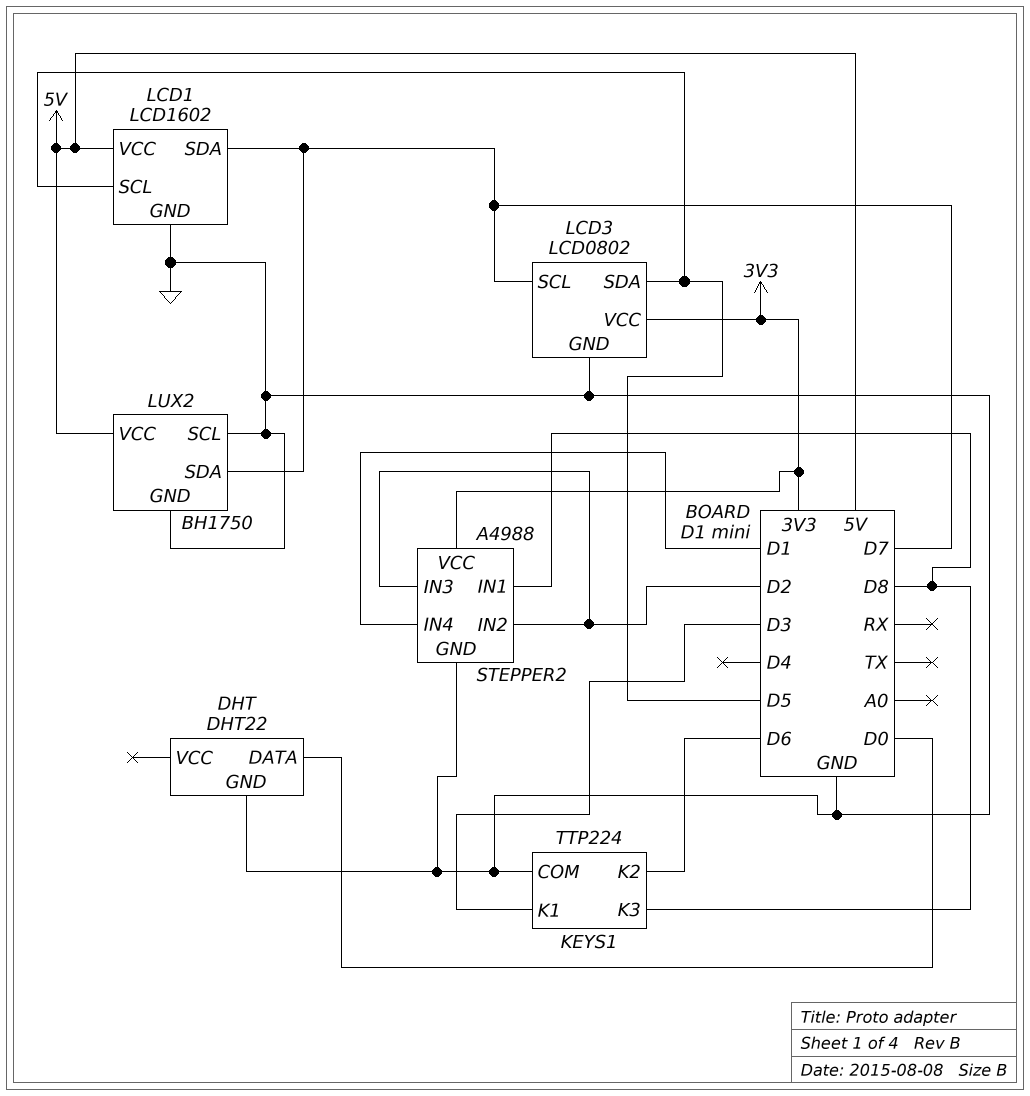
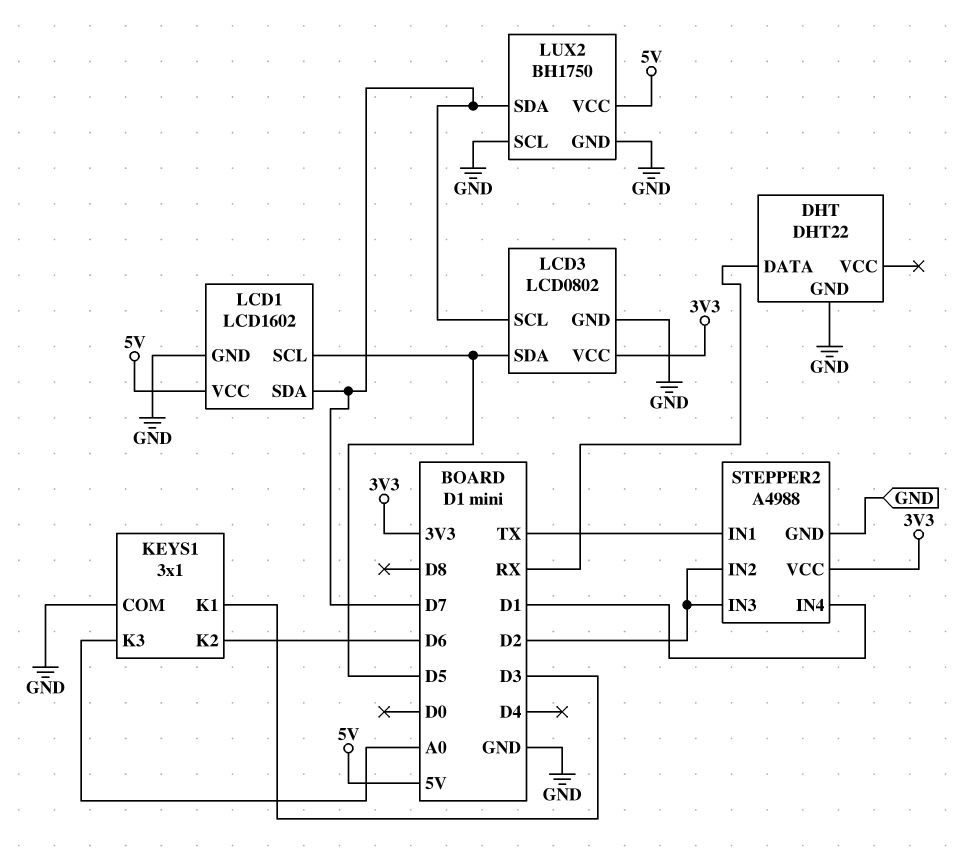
DHT pin DATA: D0 -> RX
KEYS1: TTP224 -> 3x1
KEYS1 pin K3: D8 -> A0
STEPPER2 pin IN1: D8 -> TX

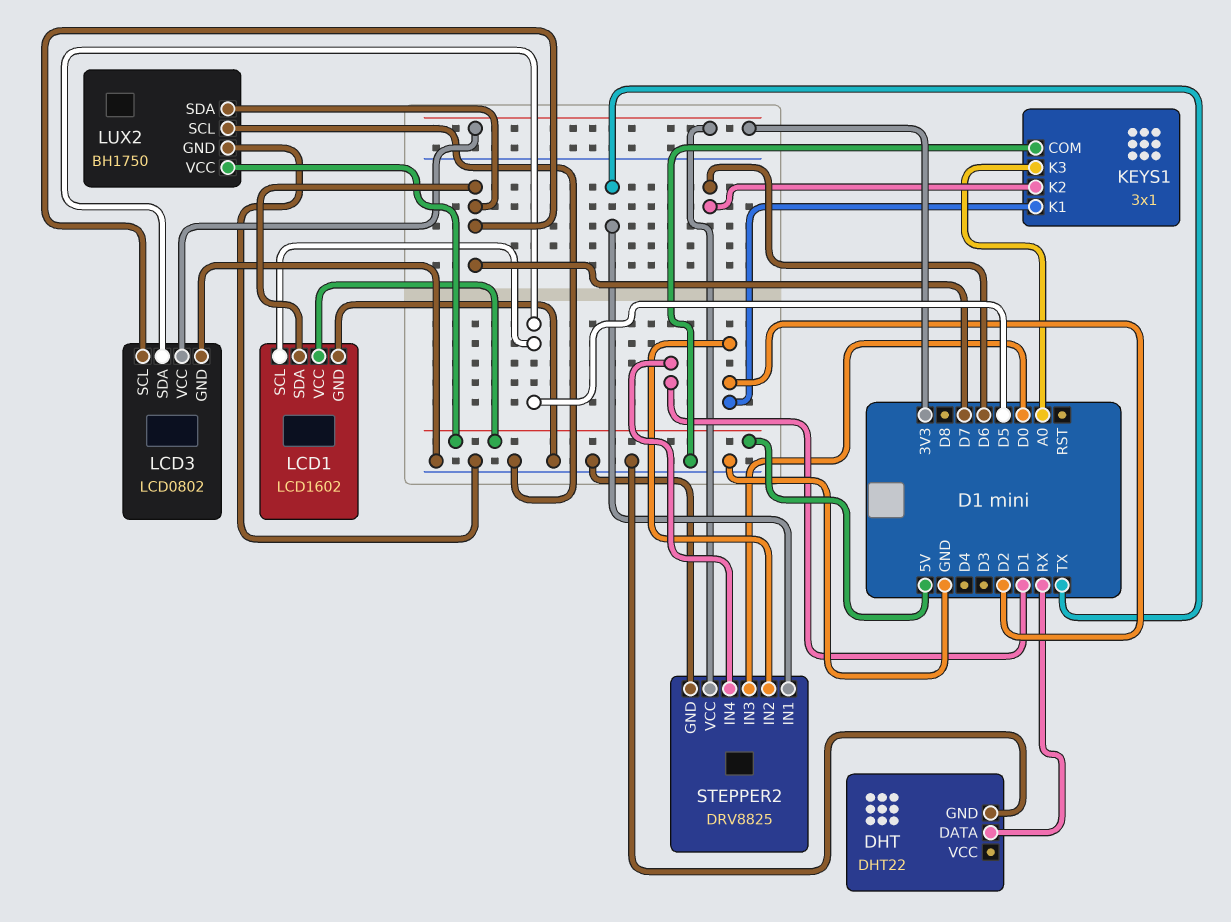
KEYS1 pin K1: D3 -> D2
STEPPER2: A4988 -> DRV8825
STEPPER2 pin IN3: D2 -> D0

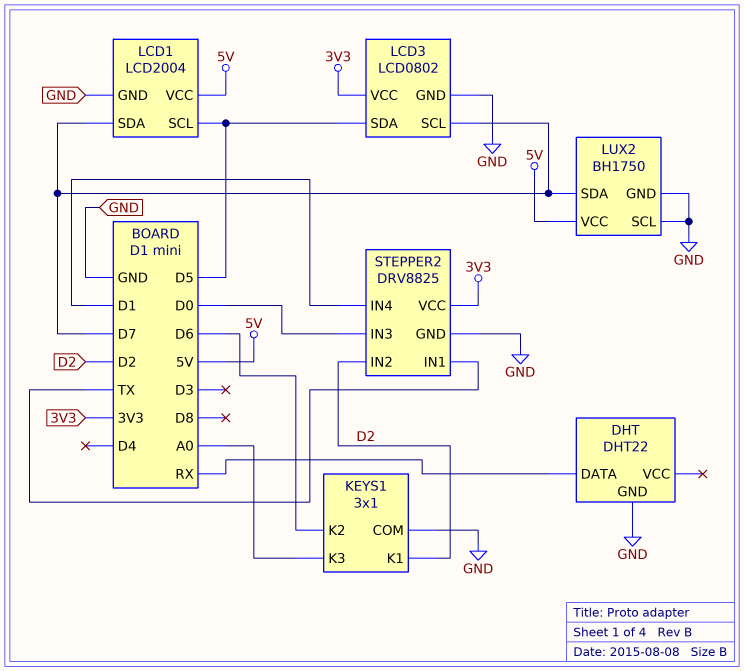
LCD1: LCD1602 -> LCD2004

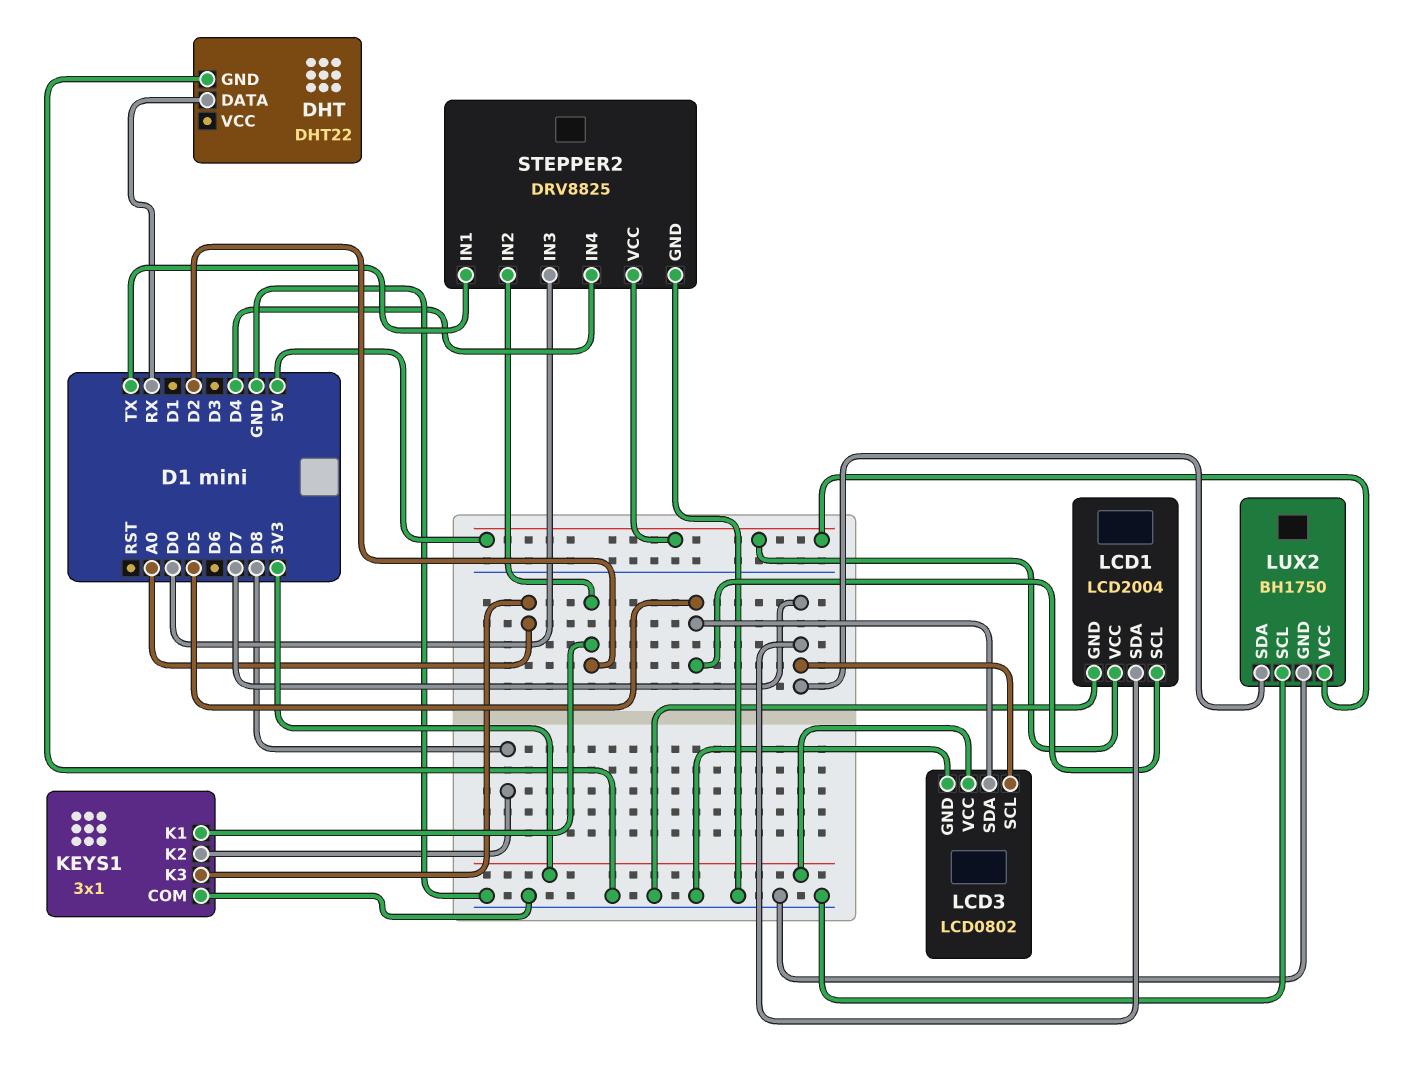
KEYS1 pin K2: D6 -> D8
STEPPER2 pin IN4: D1 -> D4
STEPPER2 pin VCC: 3V3 -> 5V

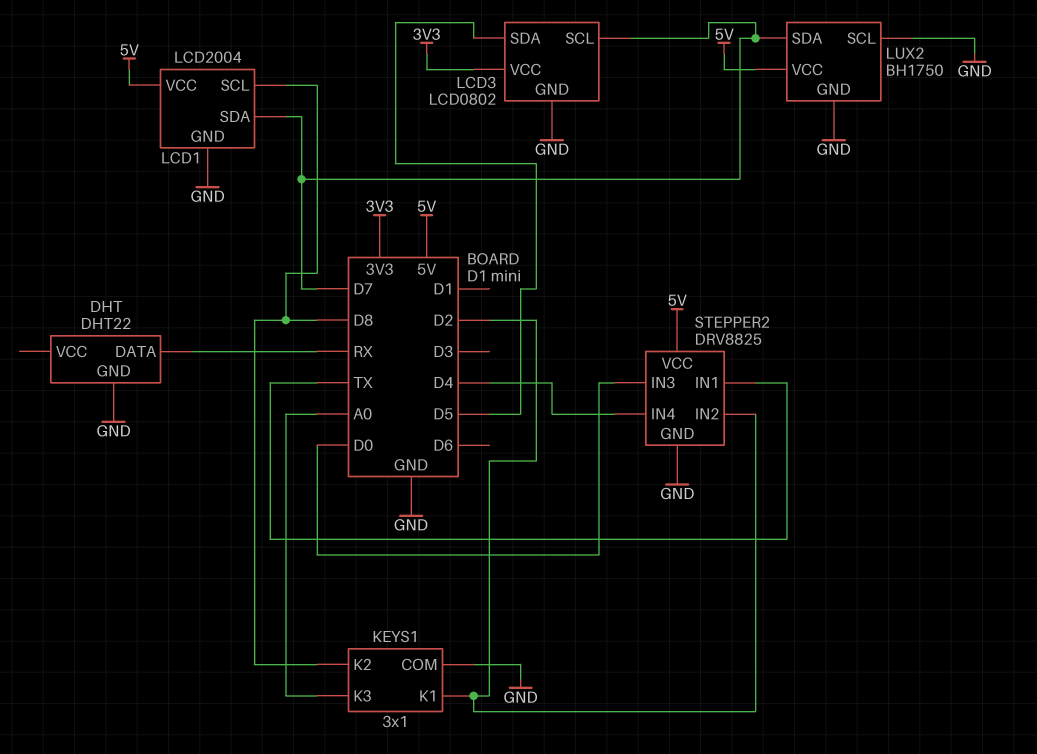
LCD1 pin SCL: D5 -> D8

